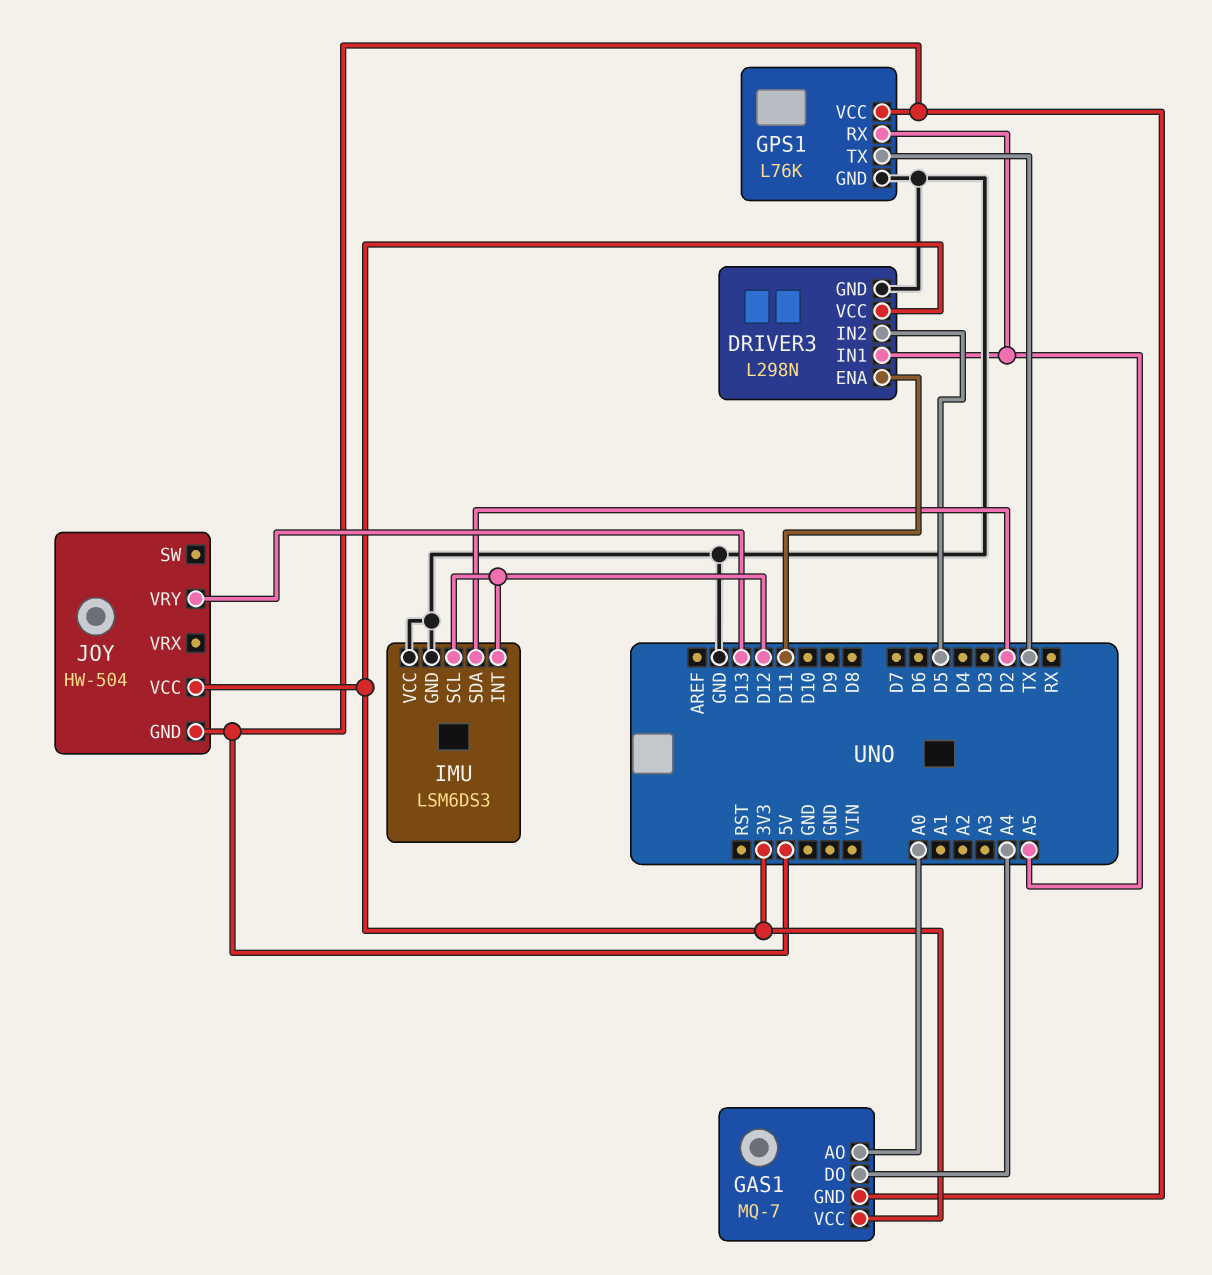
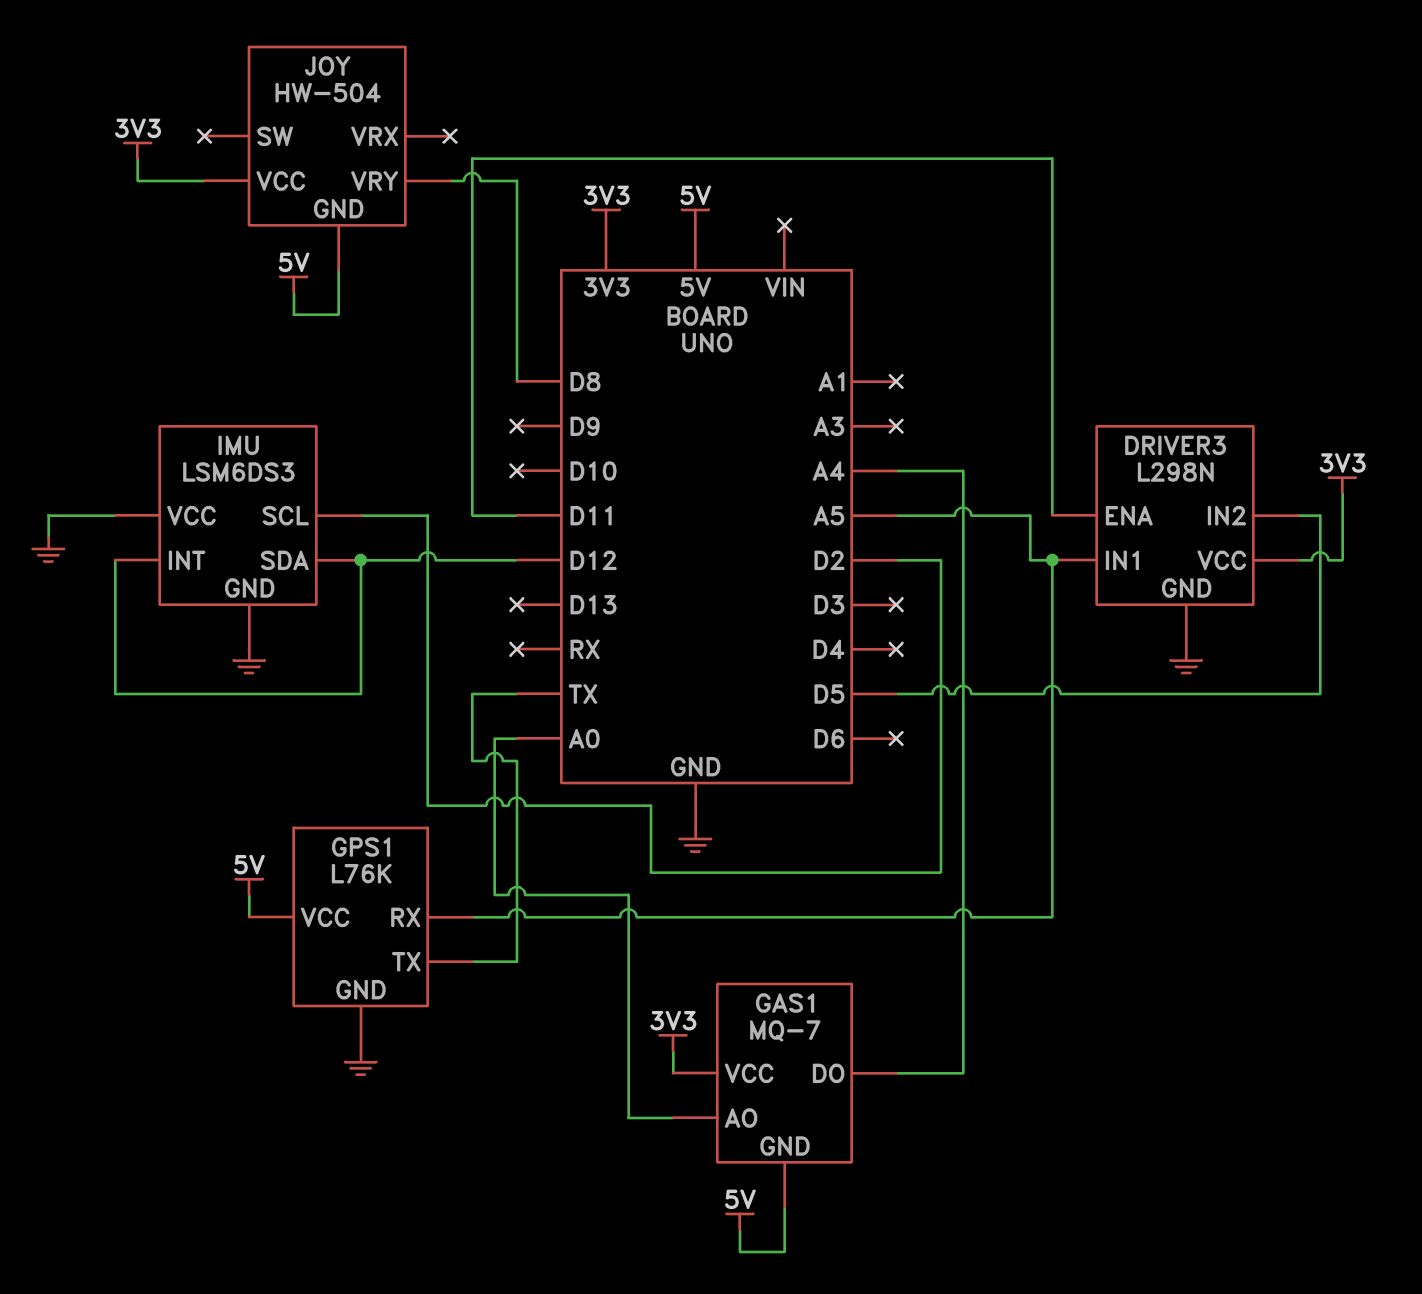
IMU pin SCL: D12 -> D2
IMU pin SDA: D2 -> D12
JOY pin VRY: D13 -> D8

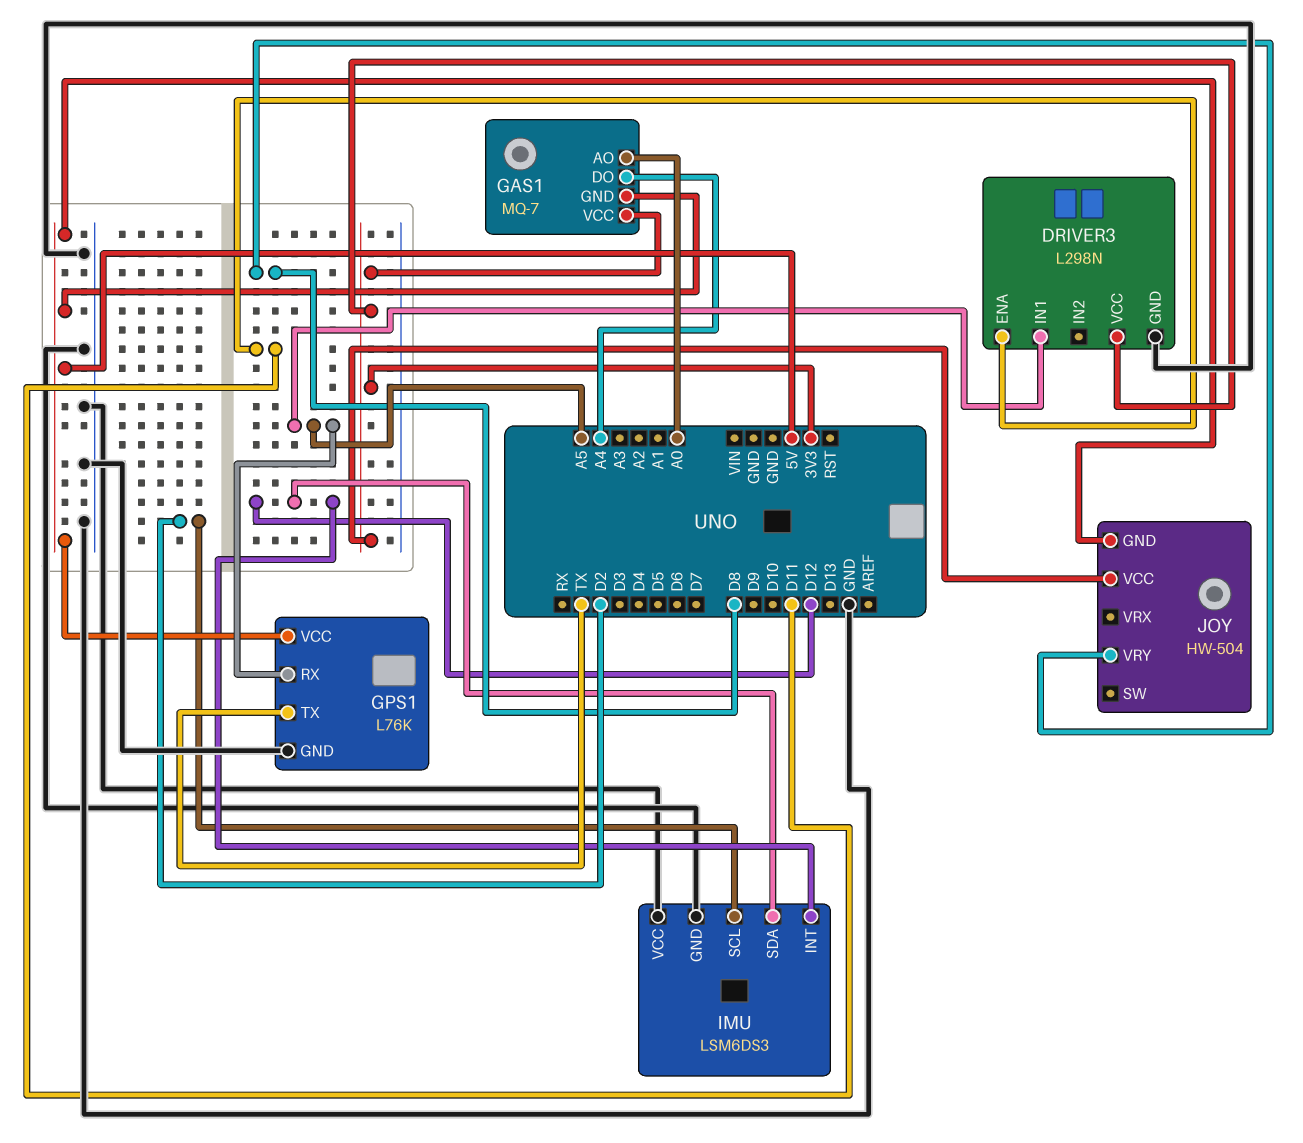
DRIVER3 pin IN2: D5 -> none

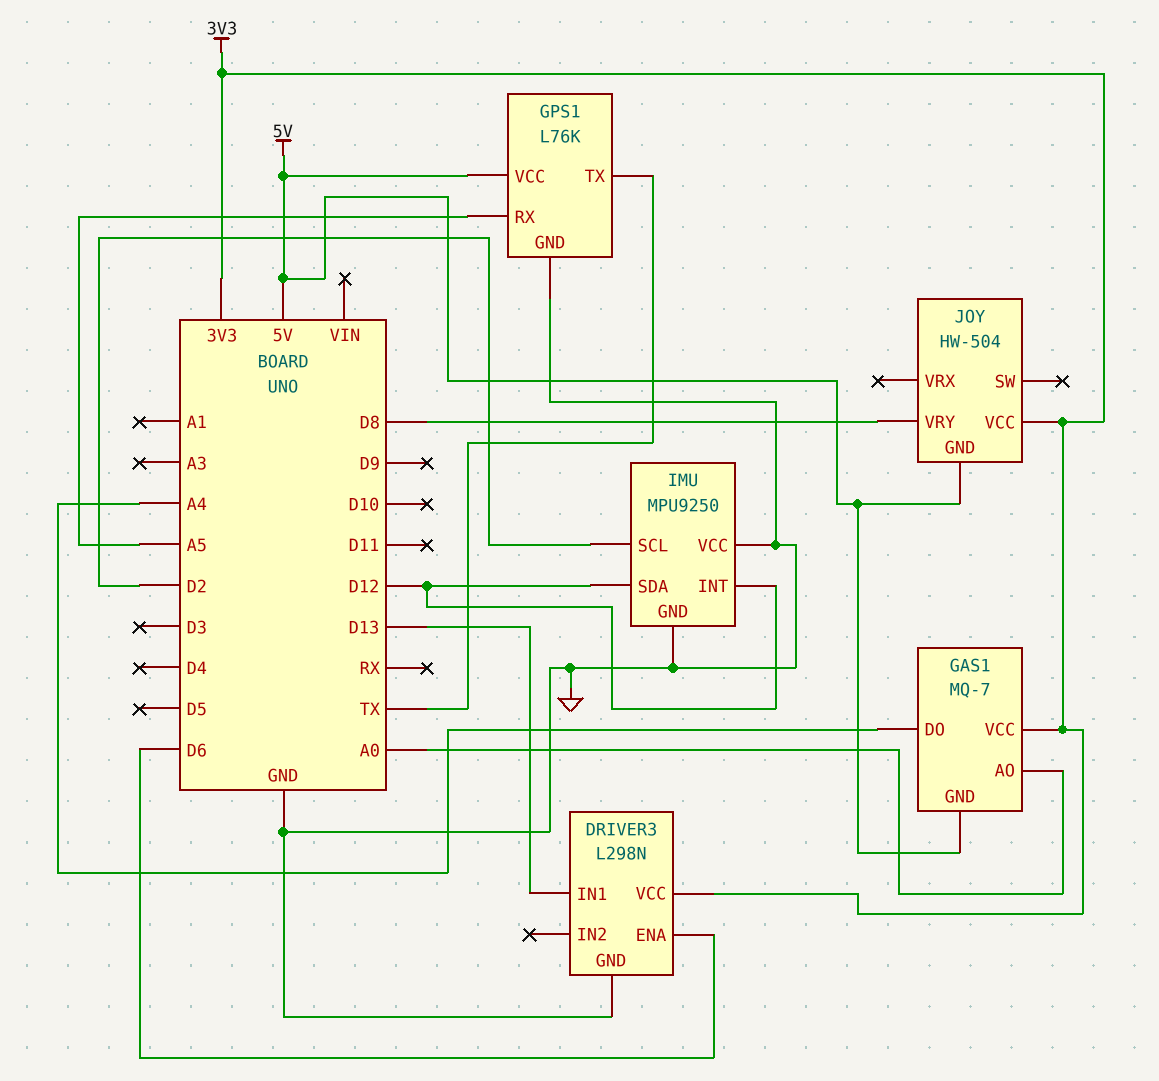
DRIVER3 pin ENA: D11 -> D6
DRIVER3 pin IN1: A5 -> D13
IMU: LSM6DS3 -> MPU9250

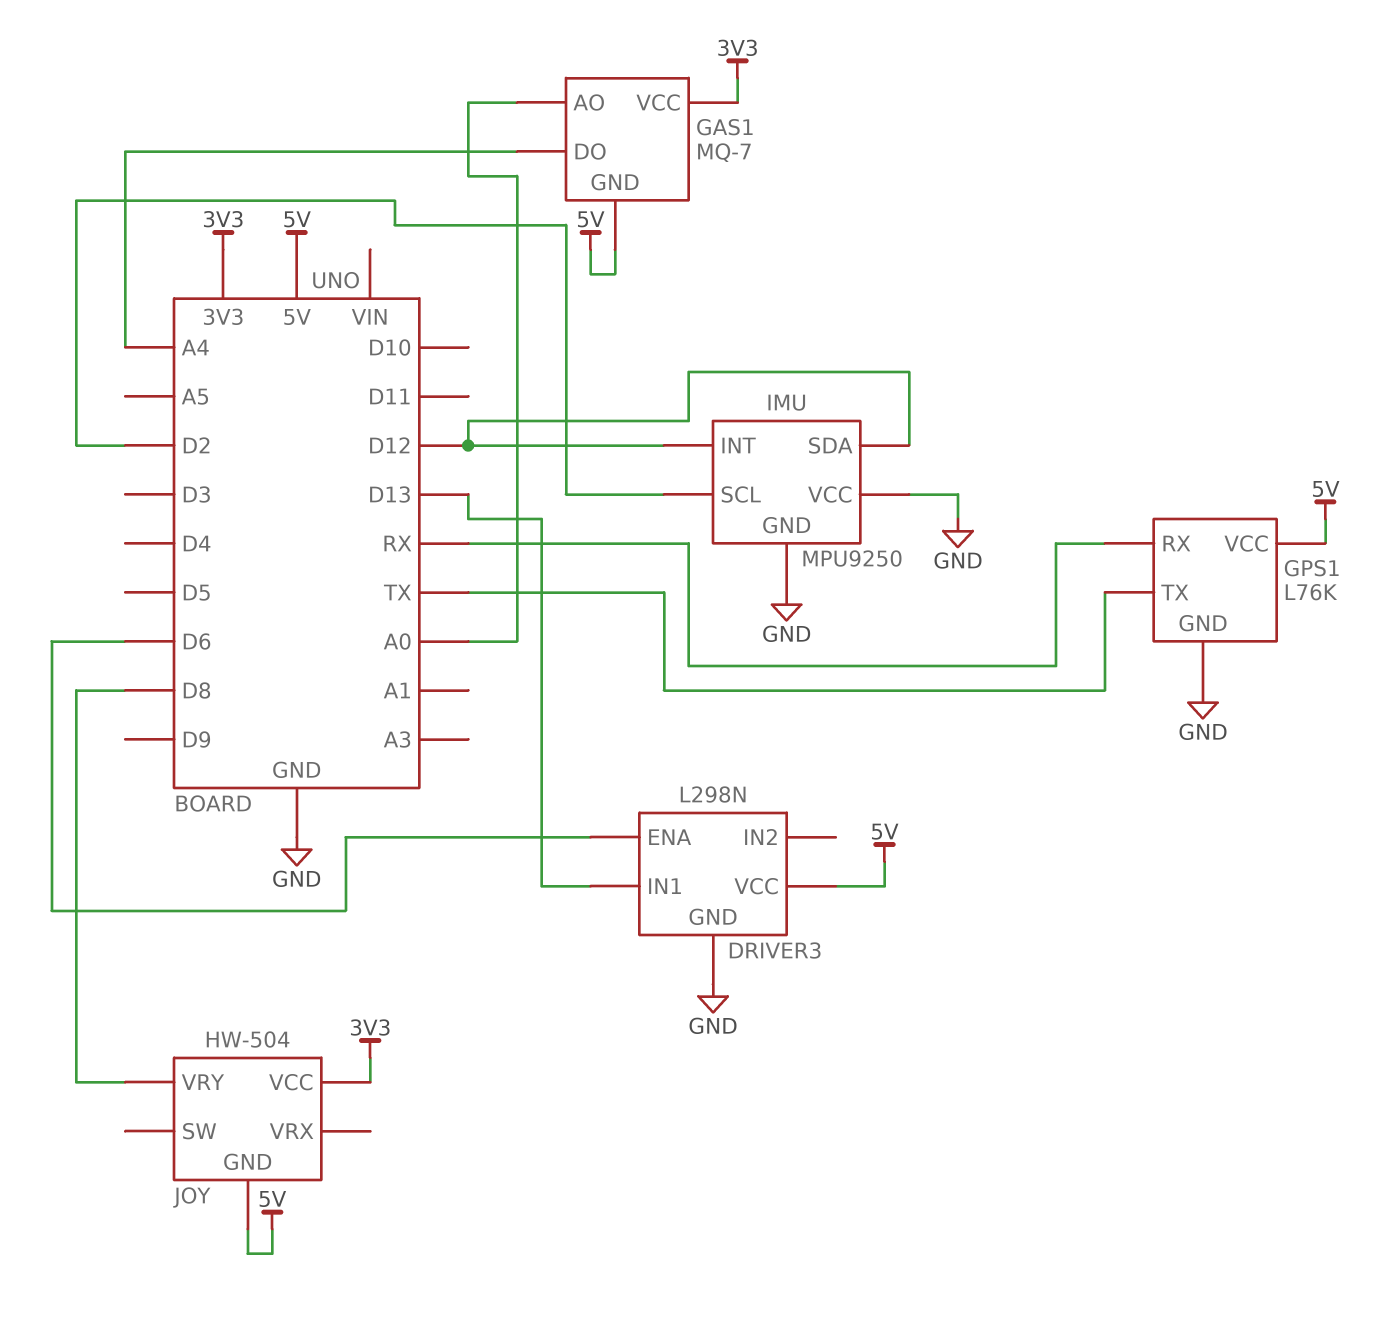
DRIVER3 pin VCC: 3V3 -> 5V
GPS1 pin RX: A5 -> RX

